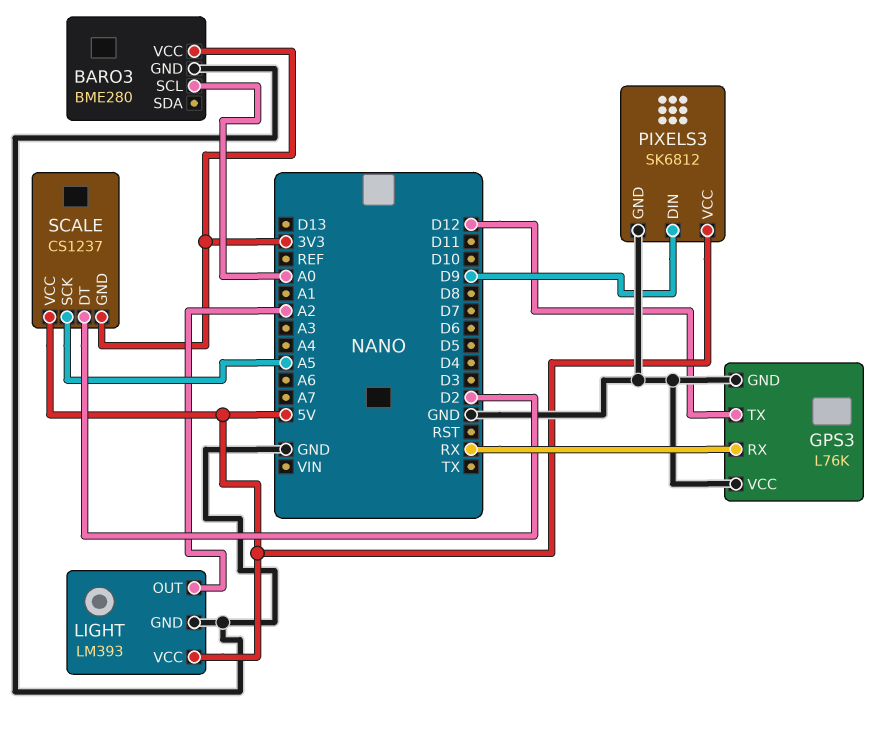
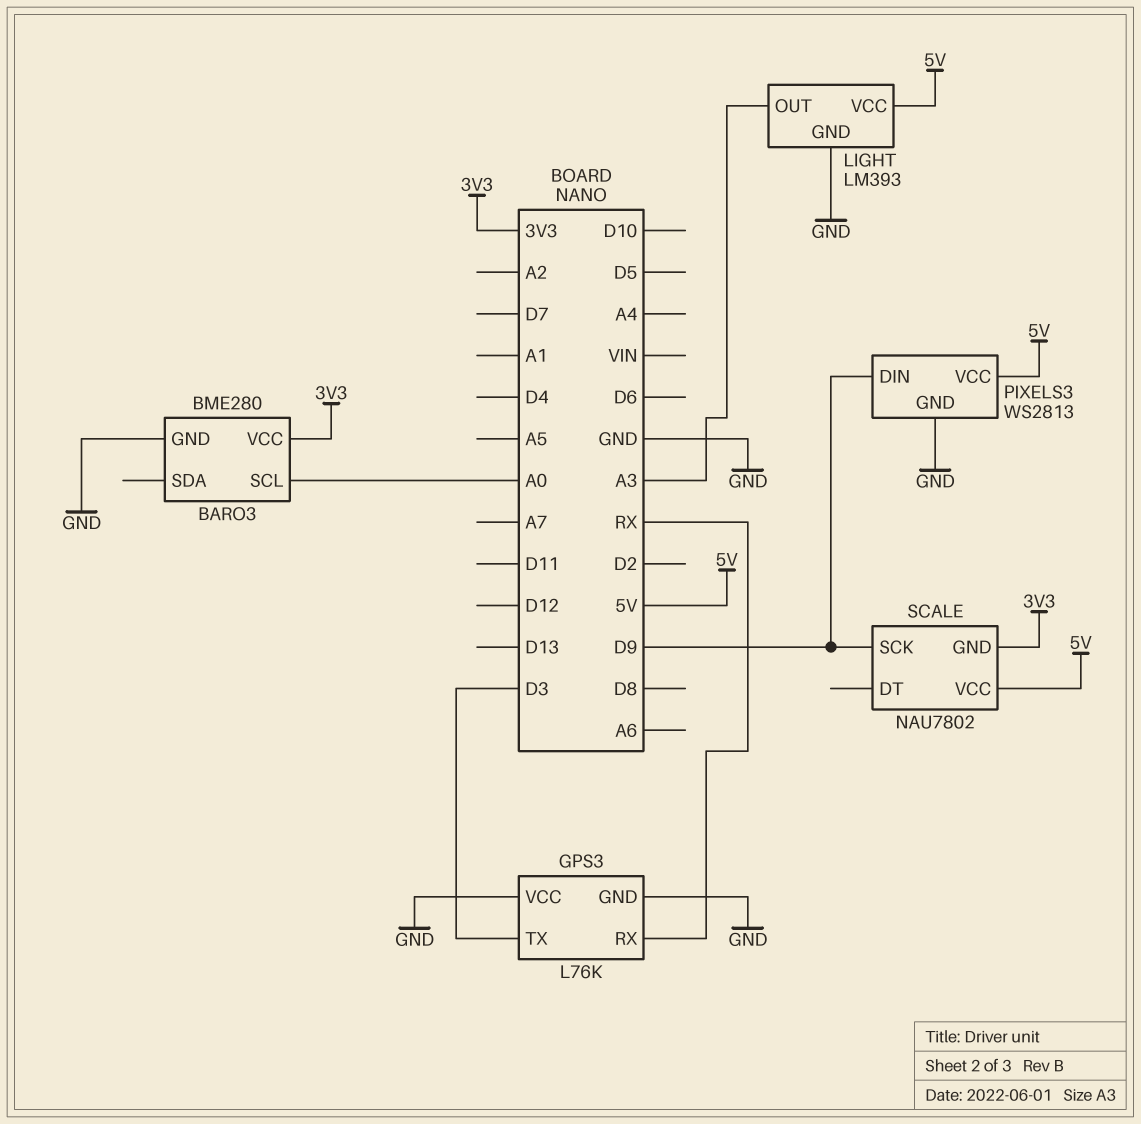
GPS3 pin TX: D12 -> D3
LIGHT pin OUT: A2 -> A3
PIXELS3: SK6812 -> WS2813
SCALE: CS1237 -> NAU7802
SCALE pin DT: D2 -> none
SCALE pin SCK: A5 -> D9

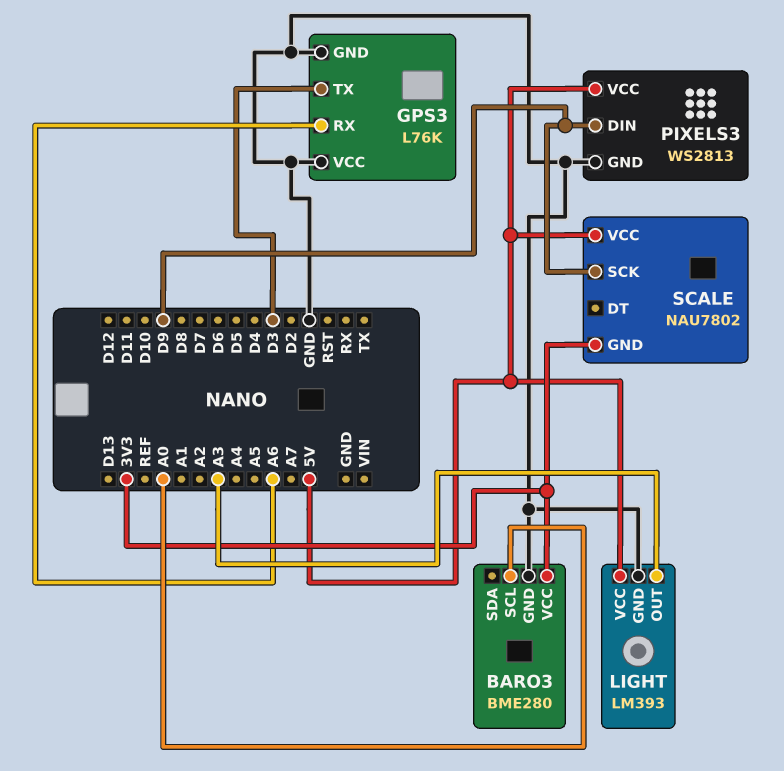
GPS3 pin RX: RX -> A6

